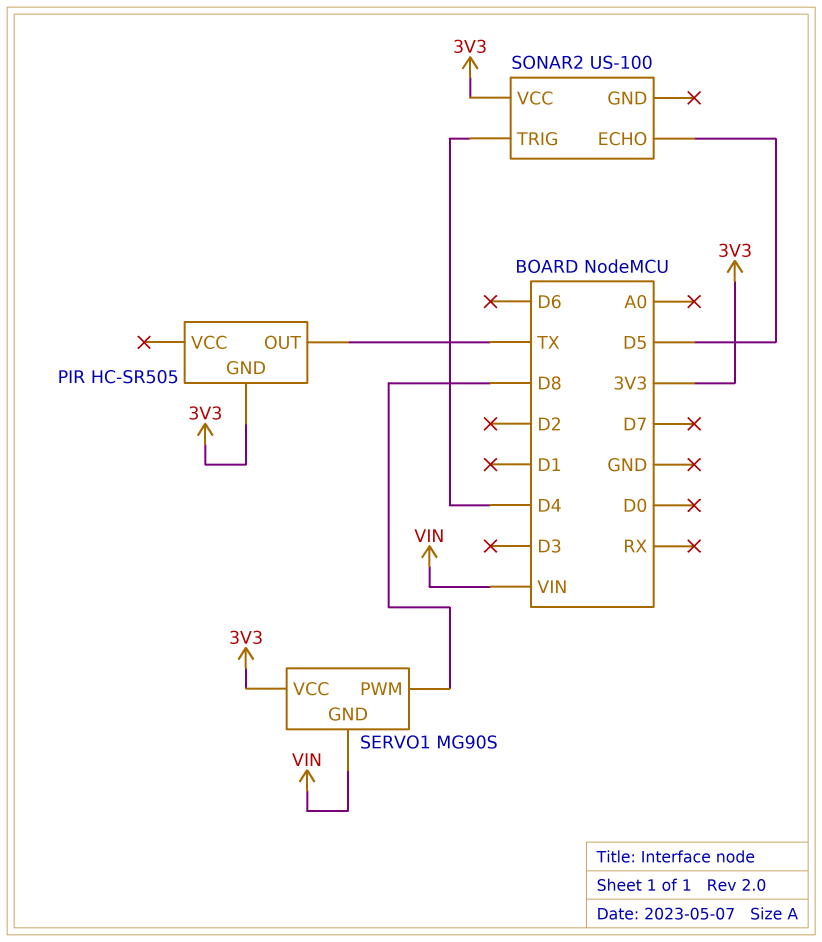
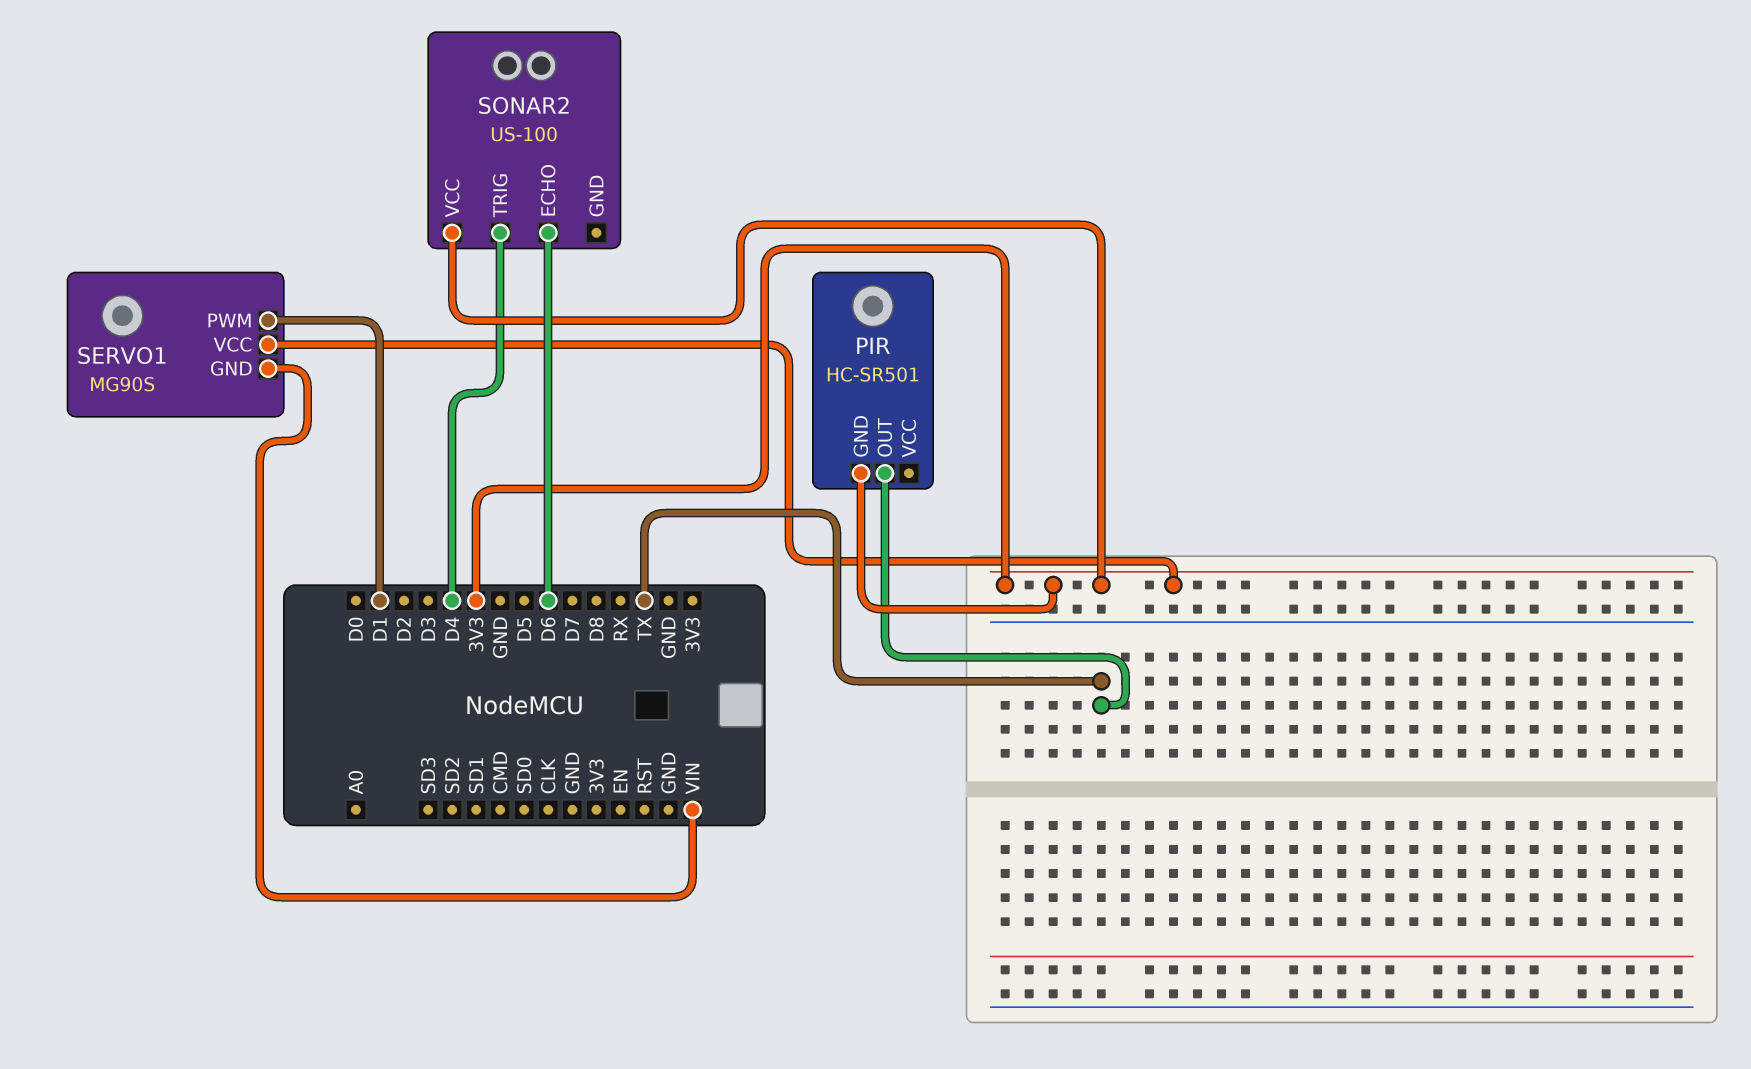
PIR: HC-SR505 -> HC-SR501
SERVO1 pin PWM: D8 -> D1
SONAR2 pin ECHO: D5 -> D6

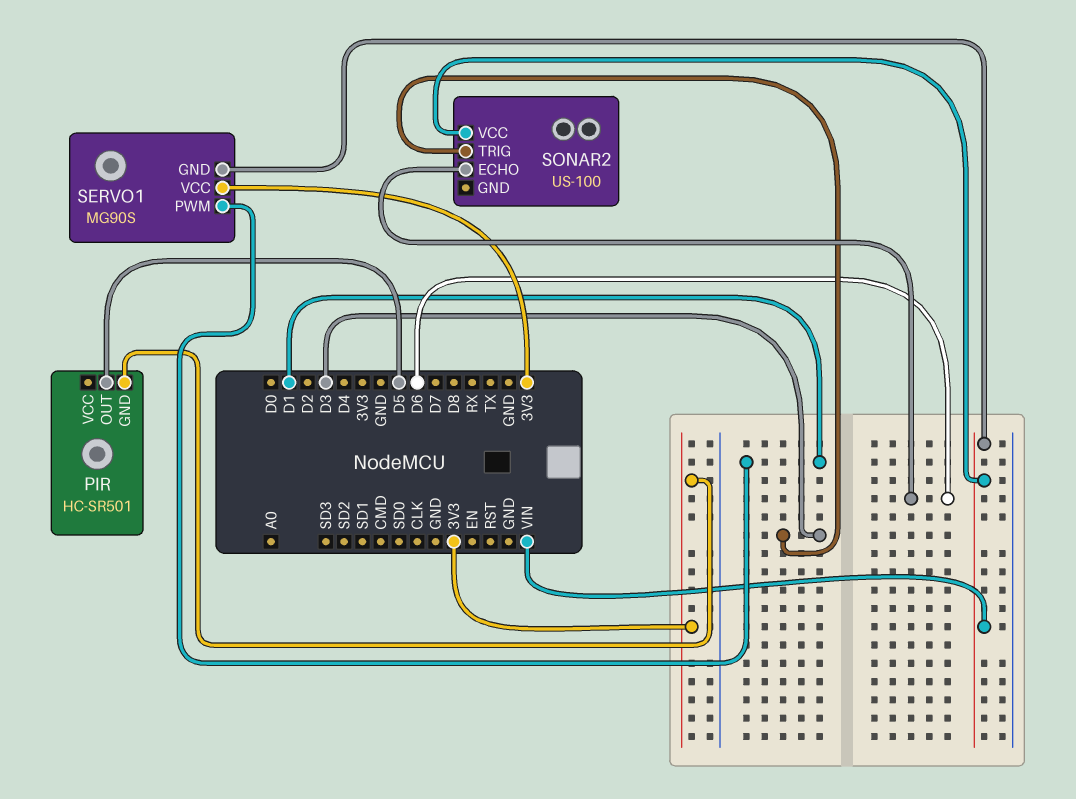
PIR pin OUT: TX -> D5
SONAR2 pin TRIG: D4 -> D3
SONAR2 pin VCC: 3V3 -> VIN

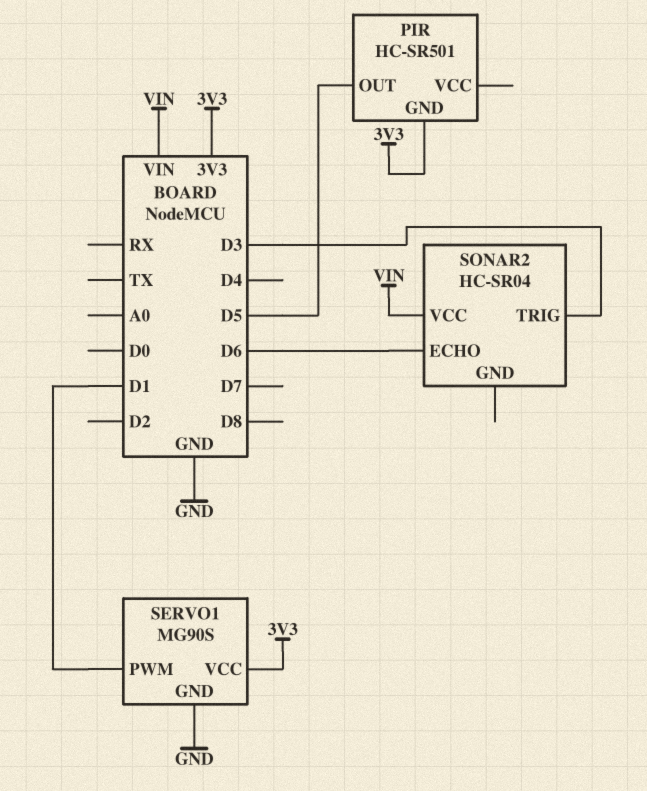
SERVO1 pin GND: VIN -> GND
SONAR2: US-100 -> HC-SR04

